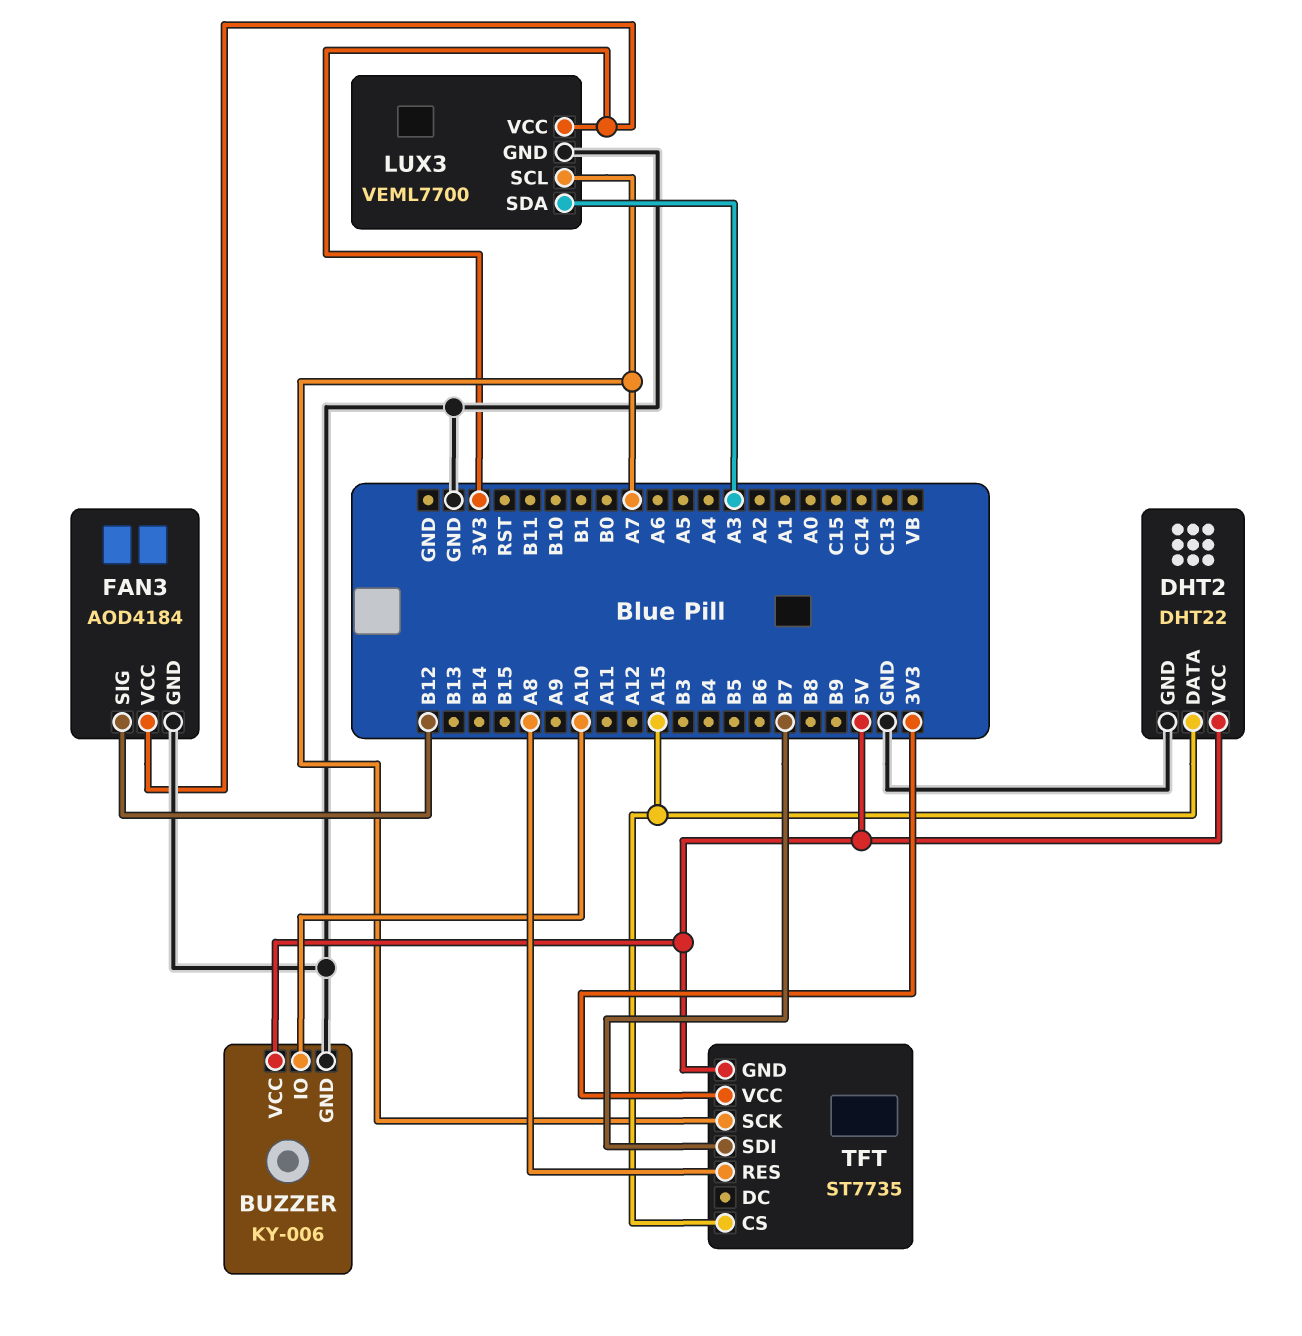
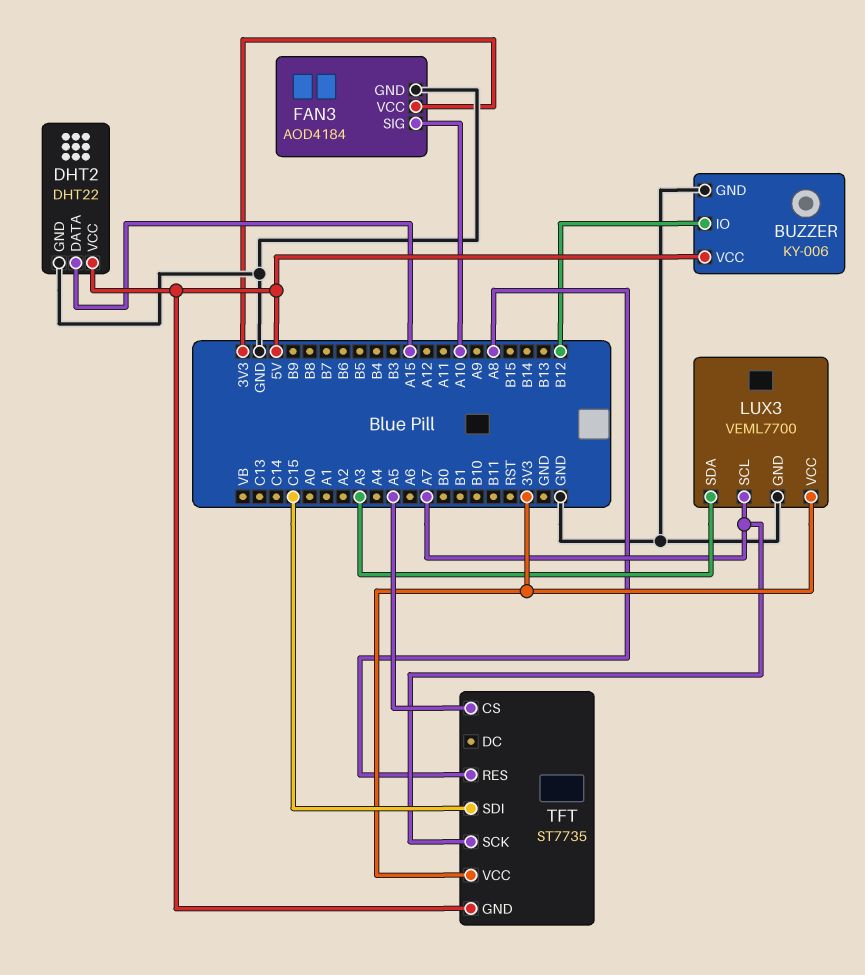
BUZZER pin IO: A10 -> B12
FAN3 pin SIG: B12 -> A10
TFT pin CS: A15 -> A5
TFT pin SDI: B7 -> C15

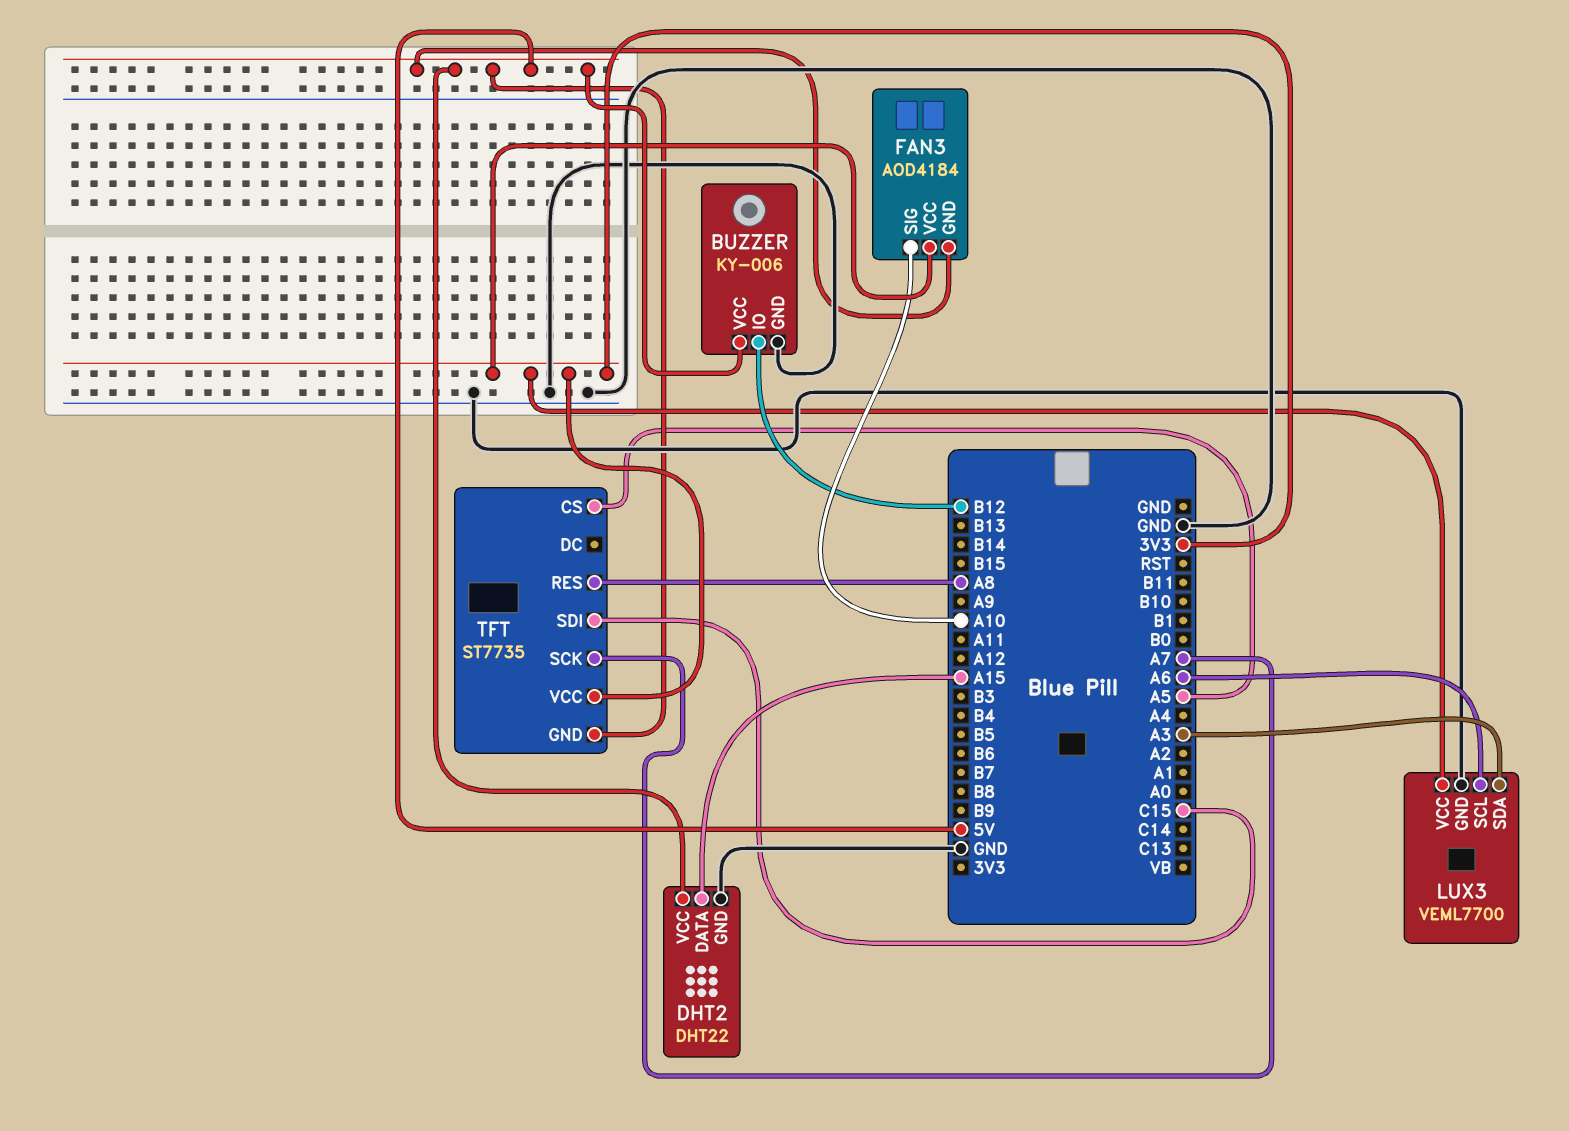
FAN3 pin GND: GND -> 5V
LUX3 pin SCL: A7 -> A6

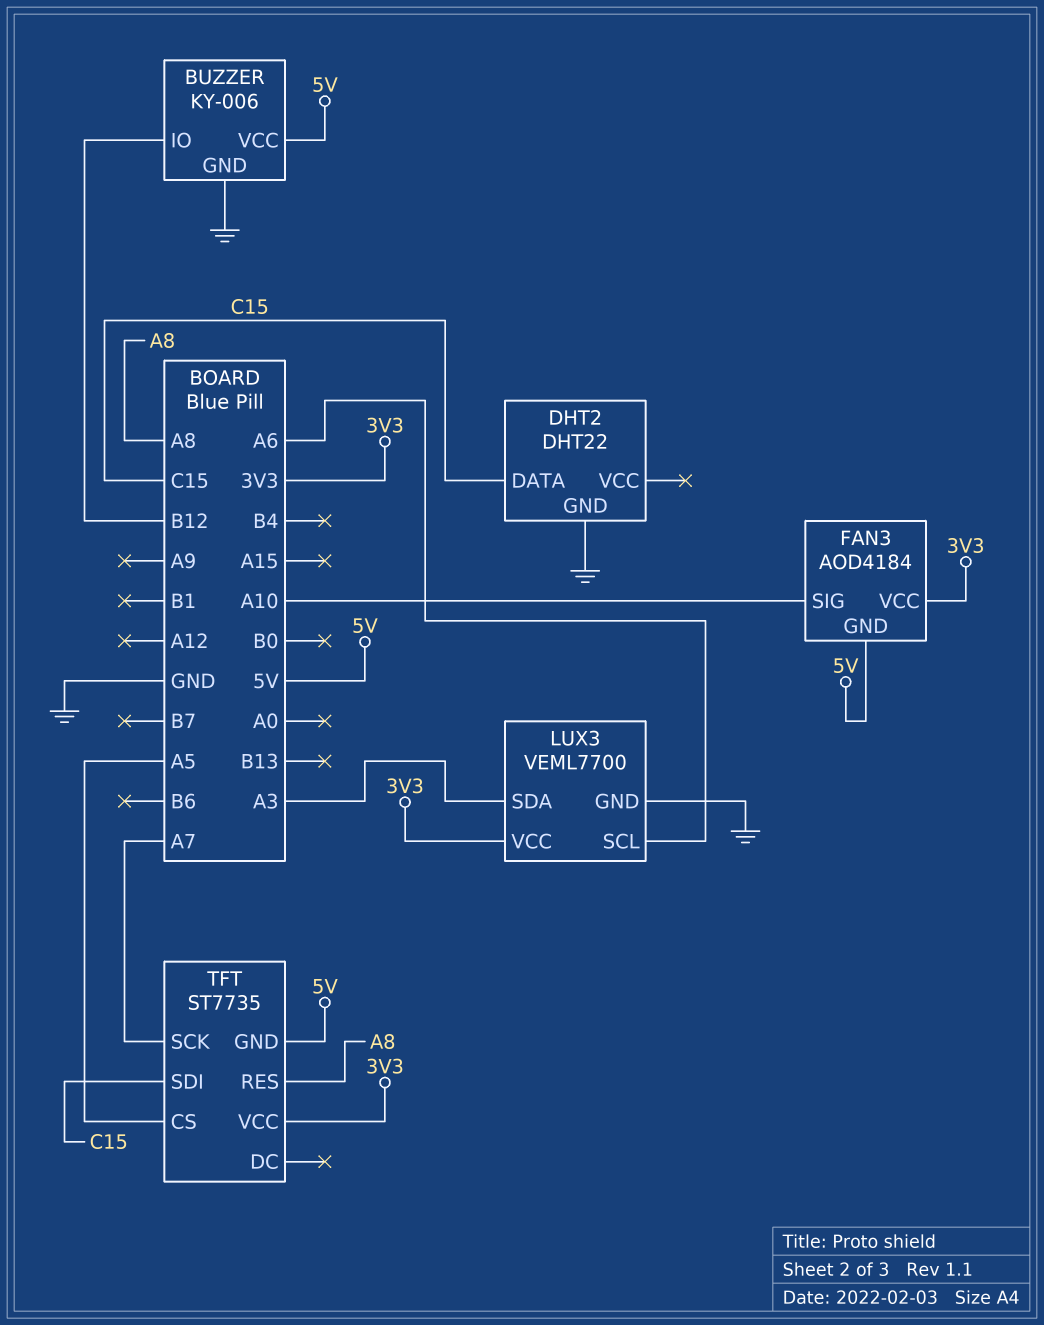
DHT2 pin DATA: A15 -> C15
DHT2 pin VCC: 5V -> none

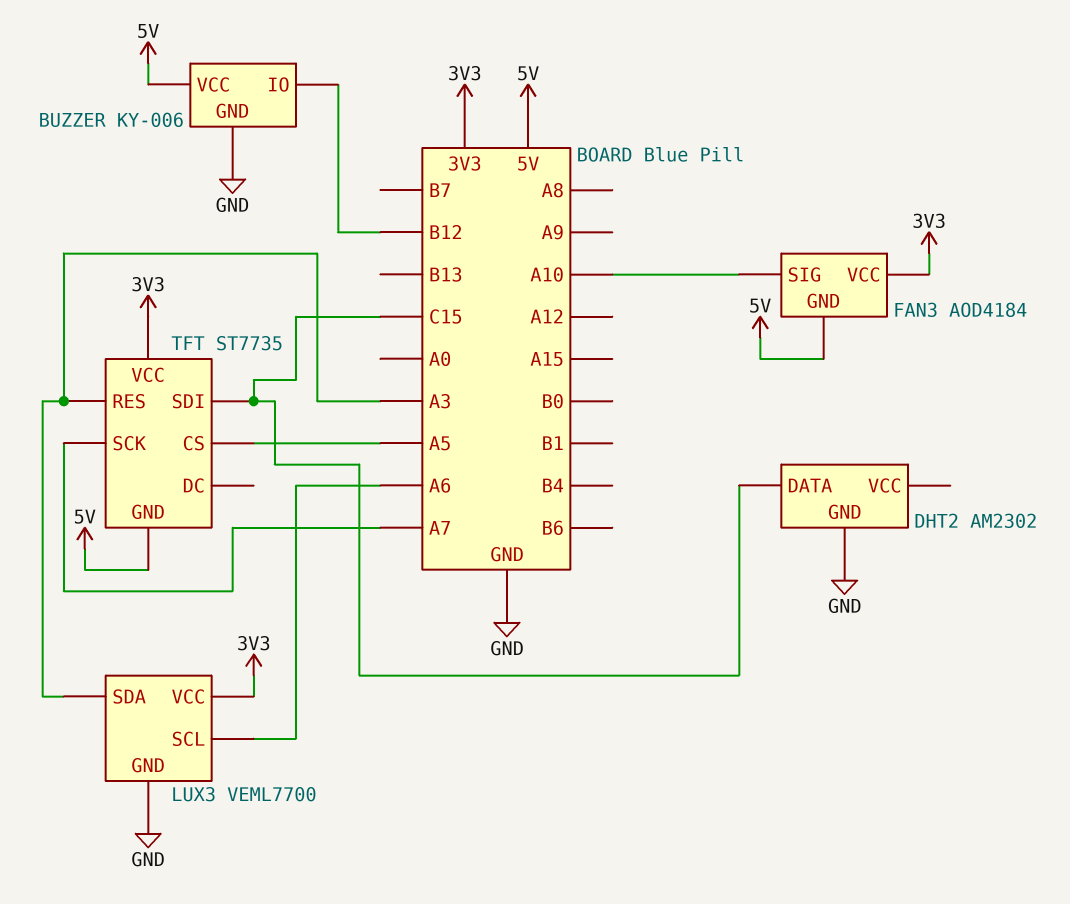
DHT2: DHT22 -> AM2302
TFT pin RES: A8 -> A3

